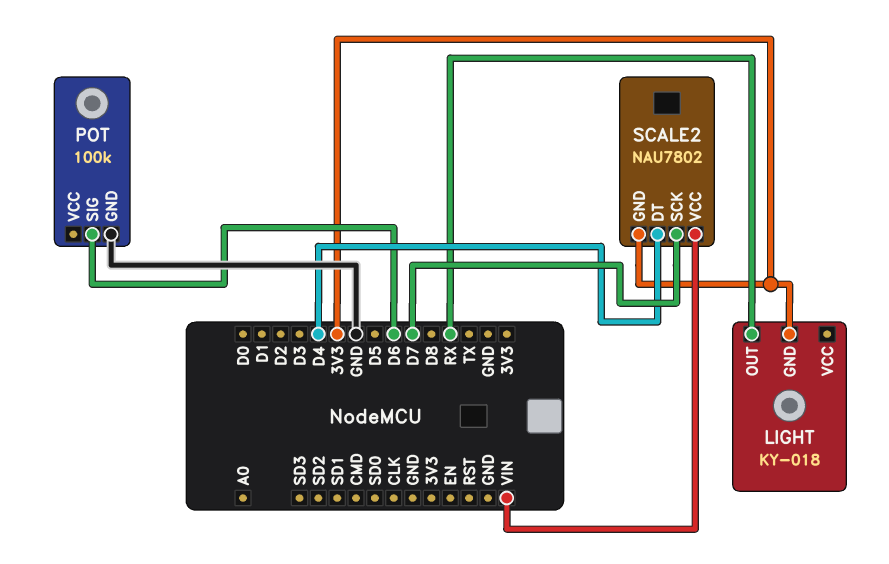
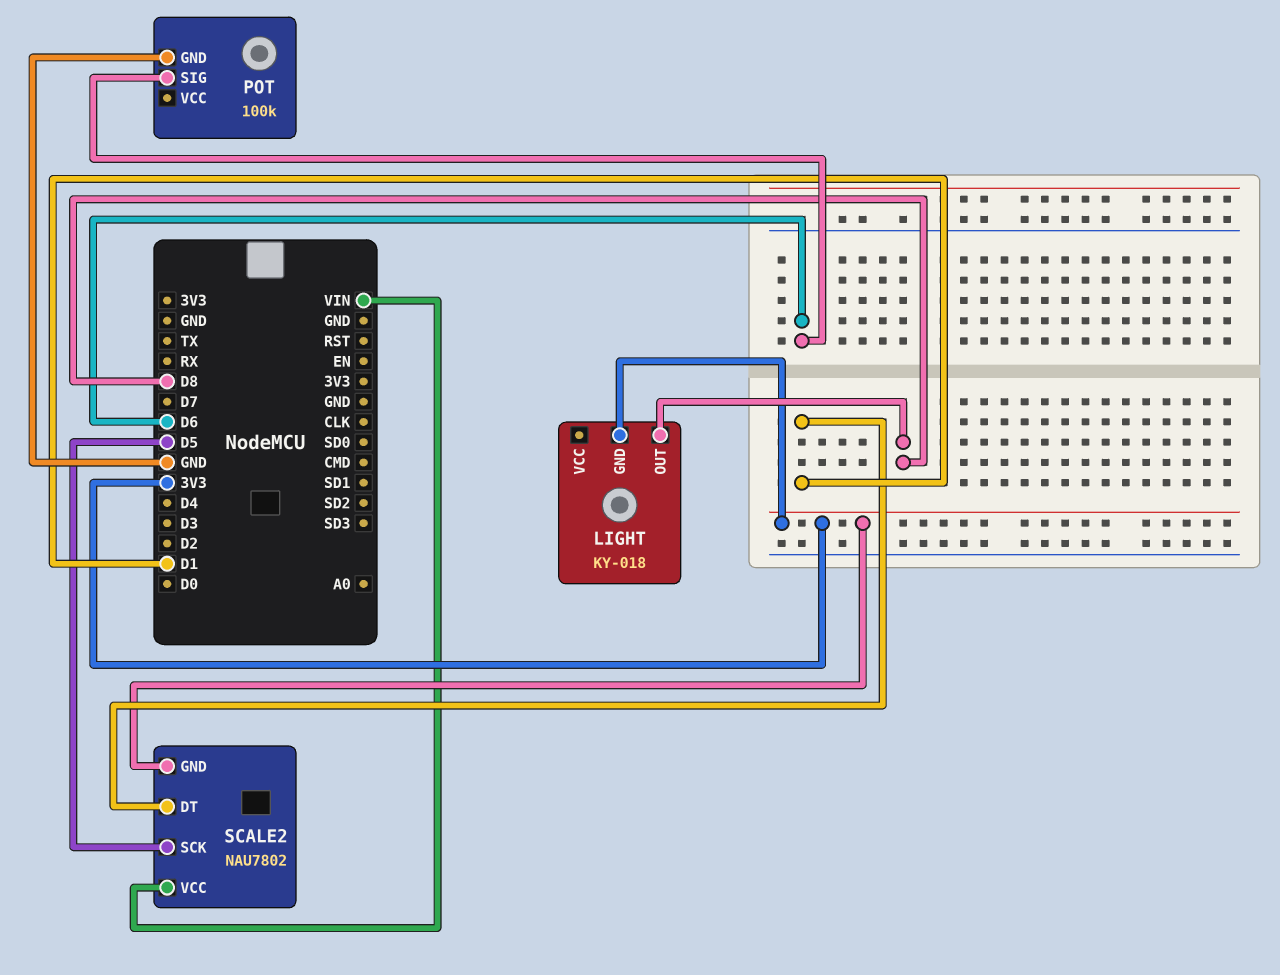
LIGHT pin OUT: RX -> D8
SCALE2 pin DT: D4 -> D1
SCALE2 pin SCK: D7 -> D5

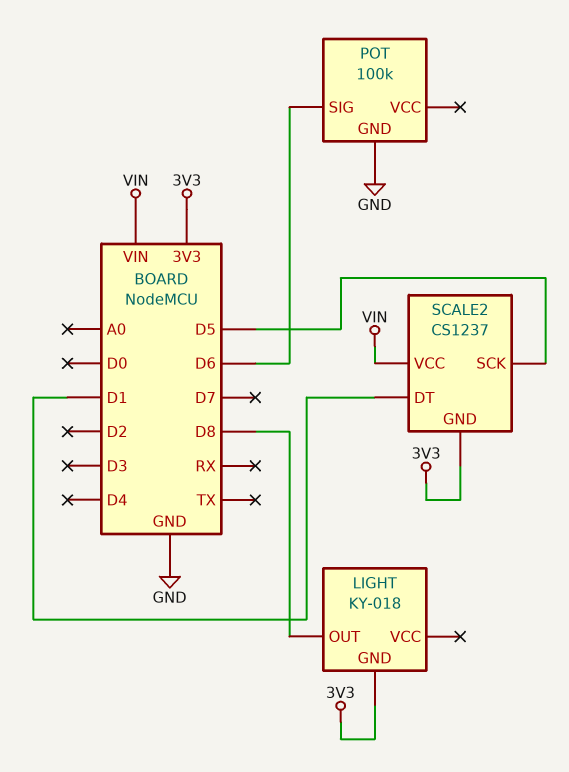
SCALE2: NAU7802 -> CS1237

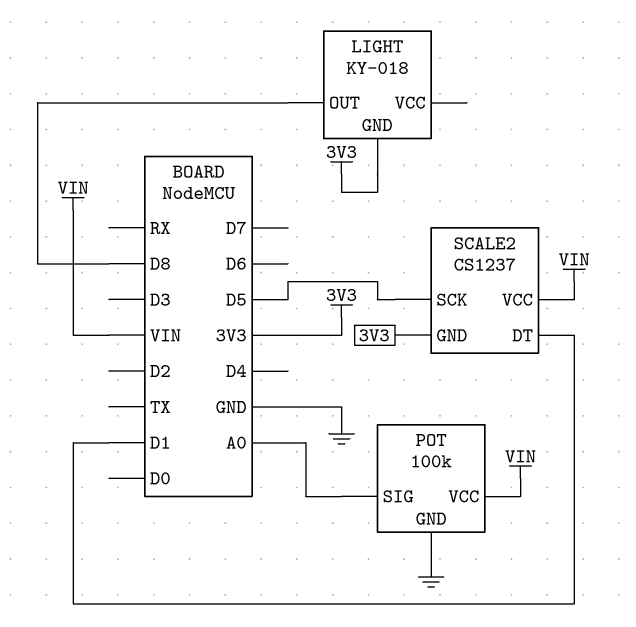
POT pin SIG: D6 -> A0
POT pin VCC: none -> VIN

